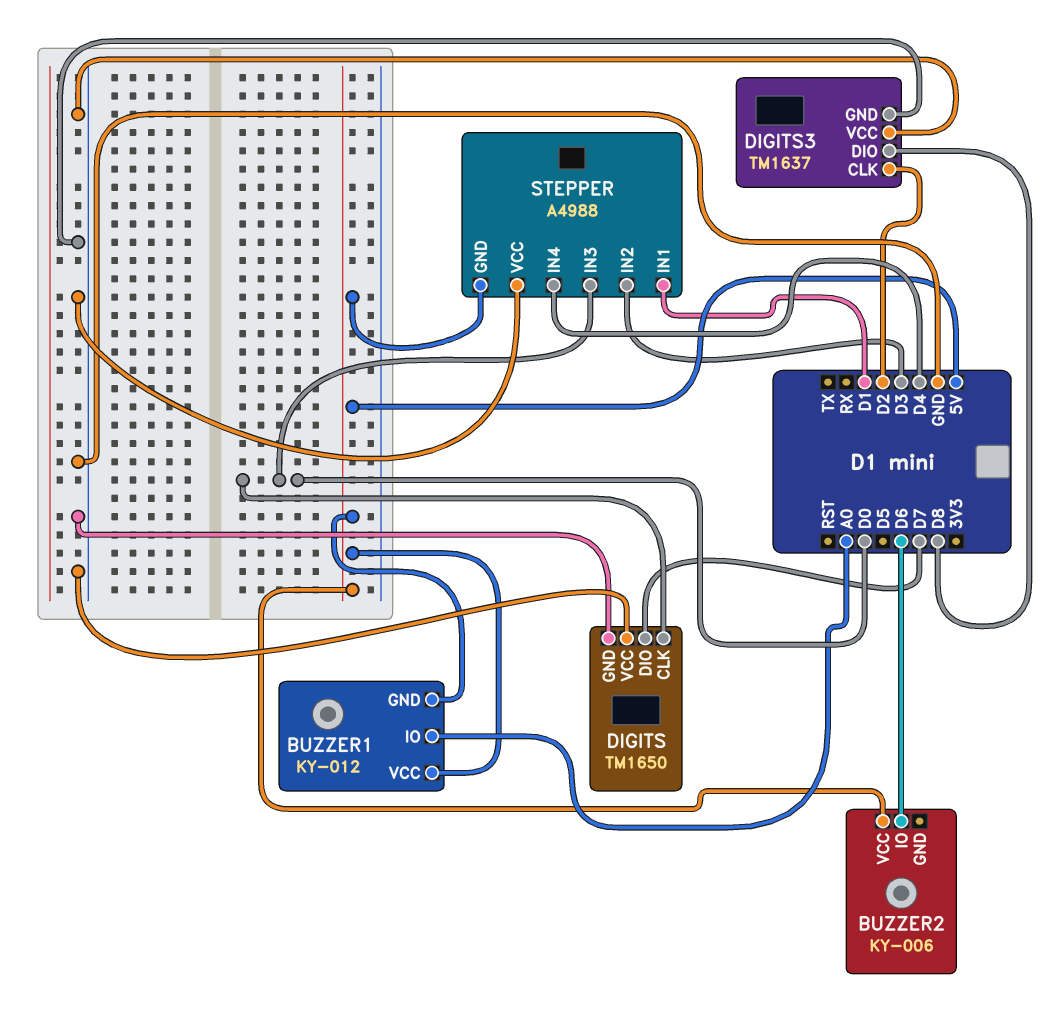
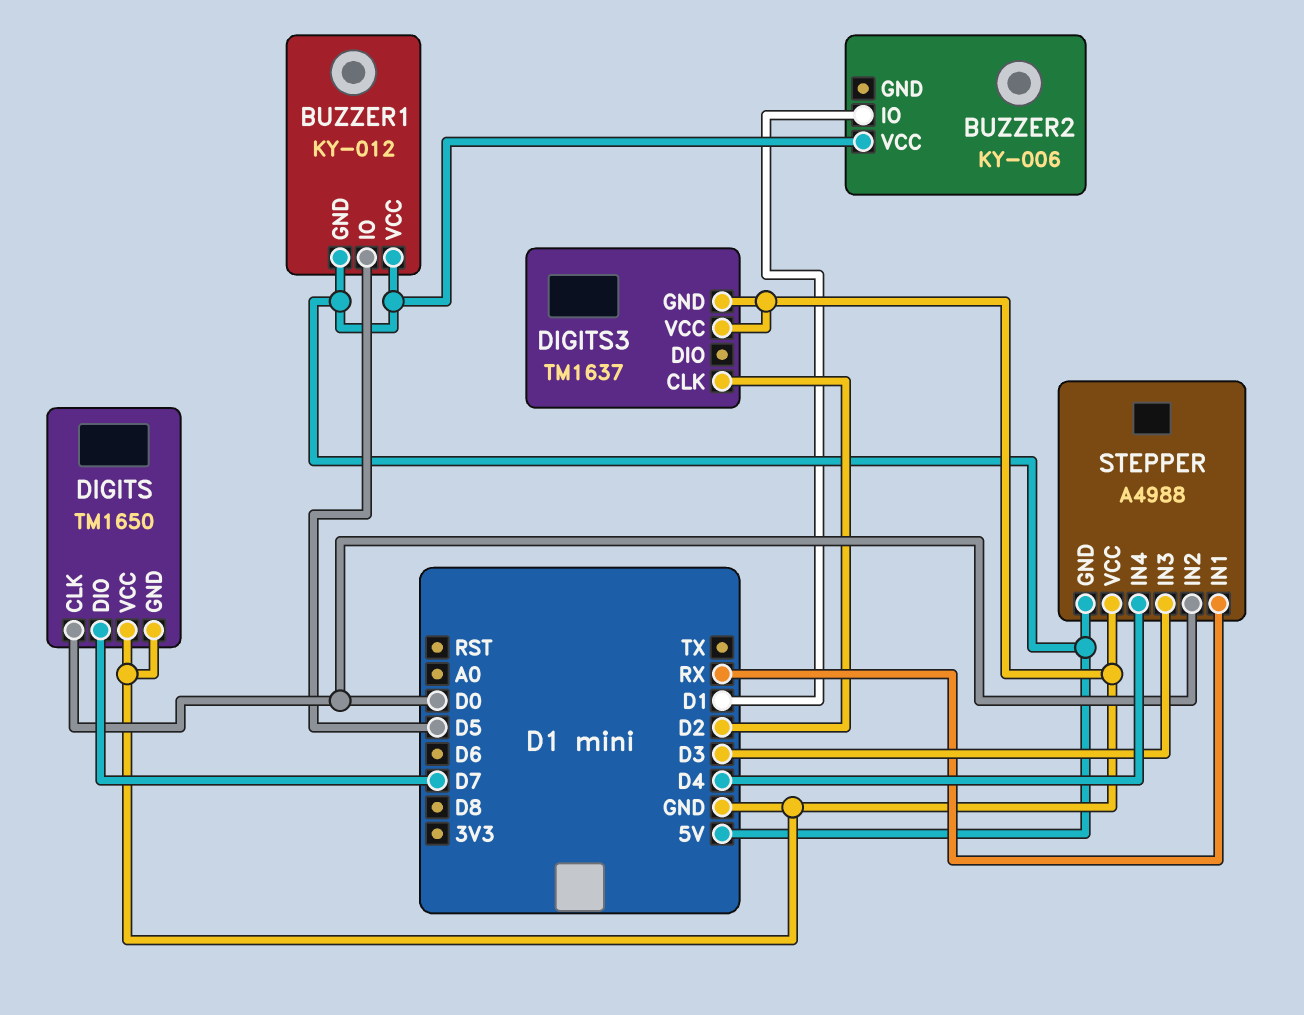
BUZZER1 pin IO: A0 -> D5
BUZZER2 pin IO: D6 -> D1
DIGITS3 pin DIO: D8 -> none
STEPPER pin IN1: D1 -> RX
STEPPER pin IN2: D3 -> D0
STEPPER pin IN3: D0 -> D3

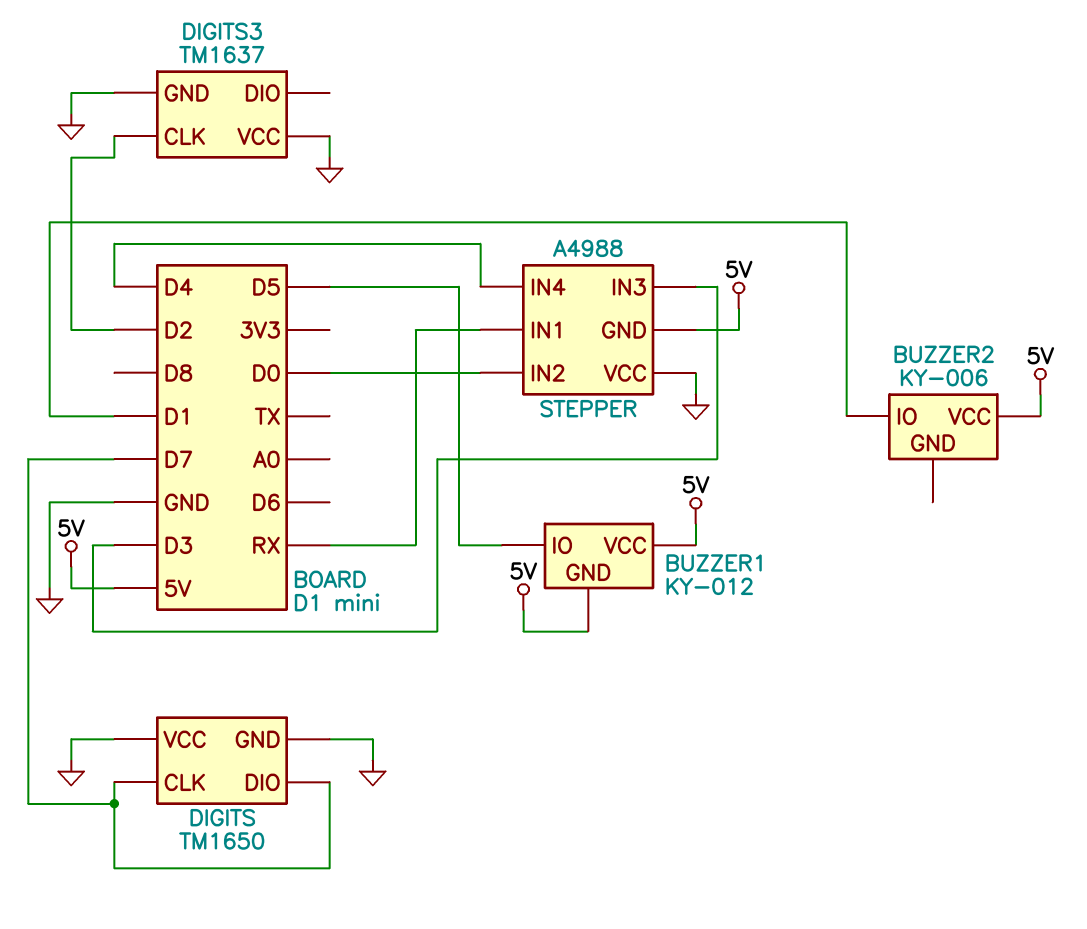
DIGITS pin CLK: D0 -> D7

